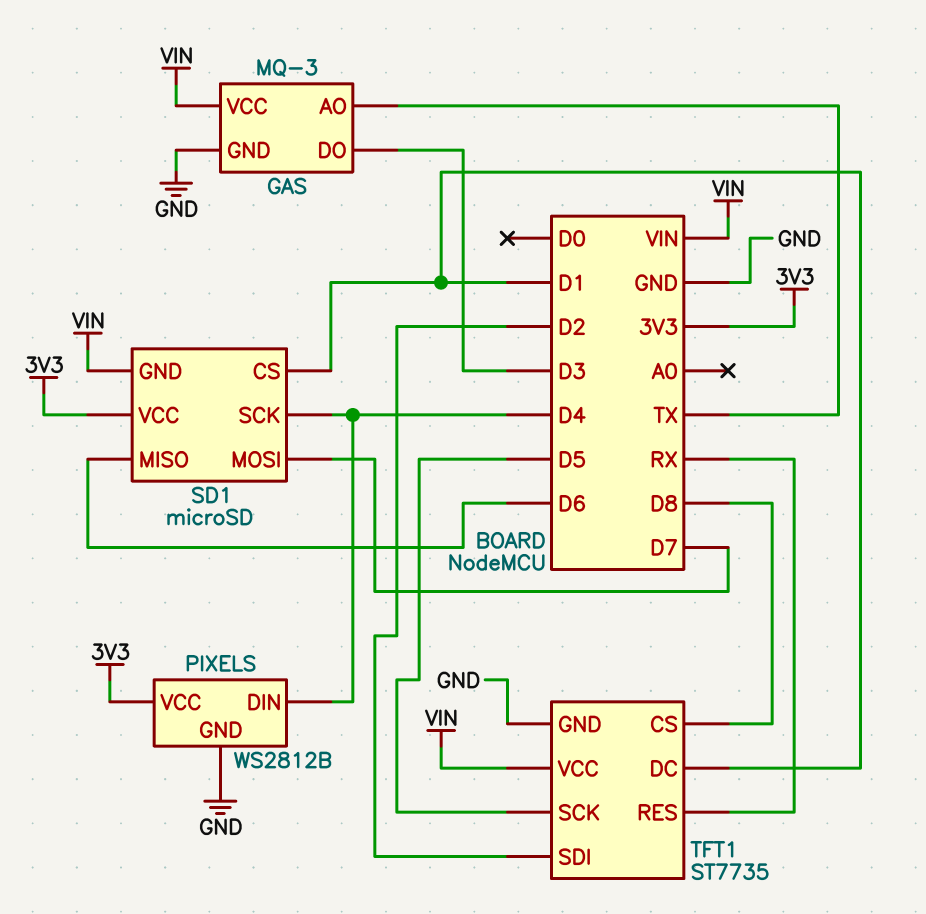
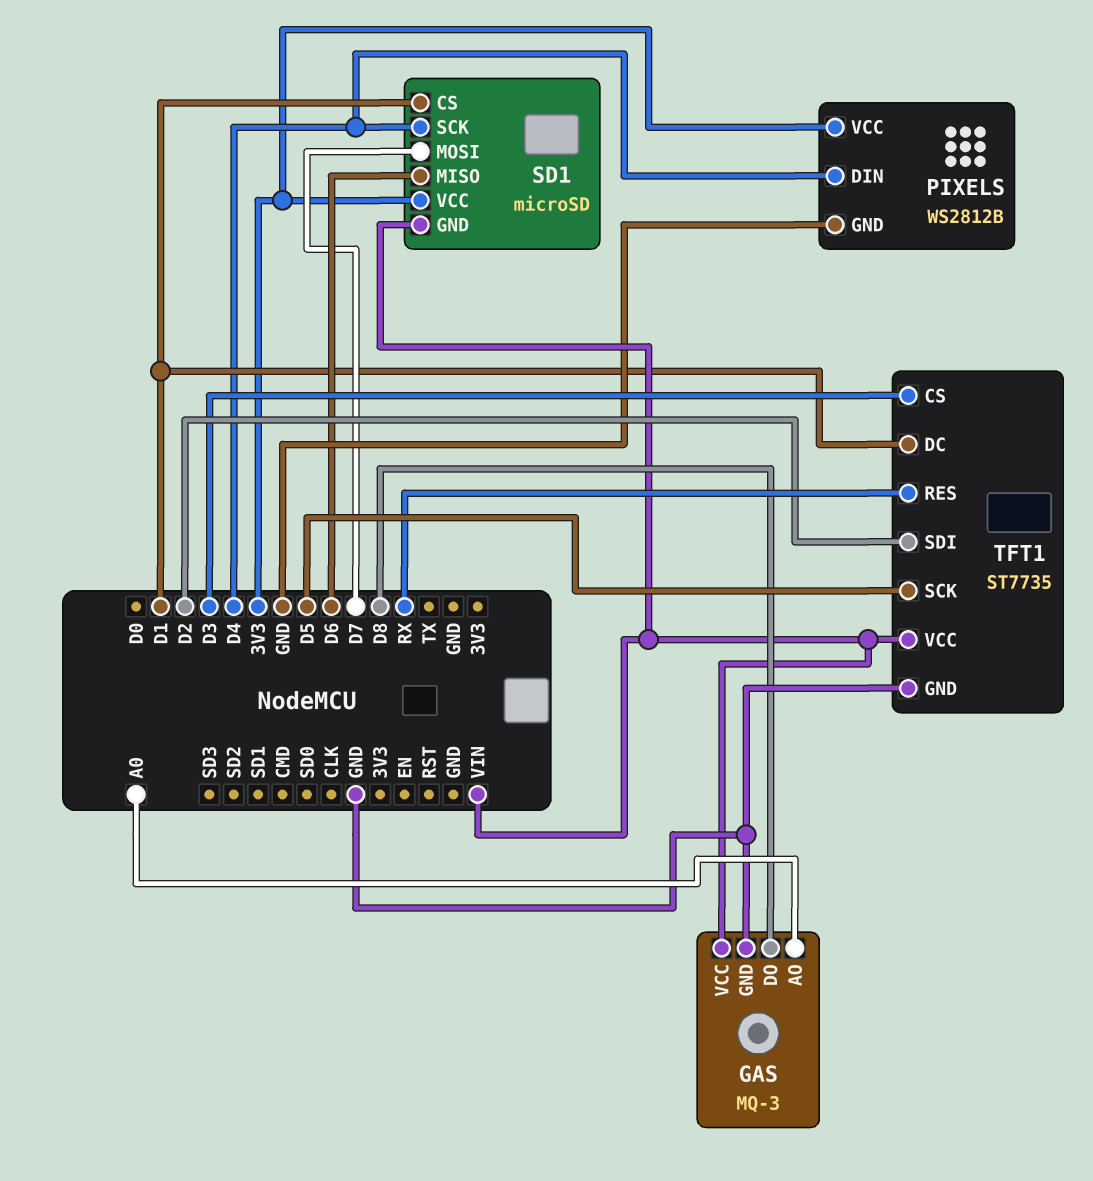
GAS pin AO: TX -> A0
GAS pin DO: D3 -> D8
TFT1 pin CS: D8 -> D3

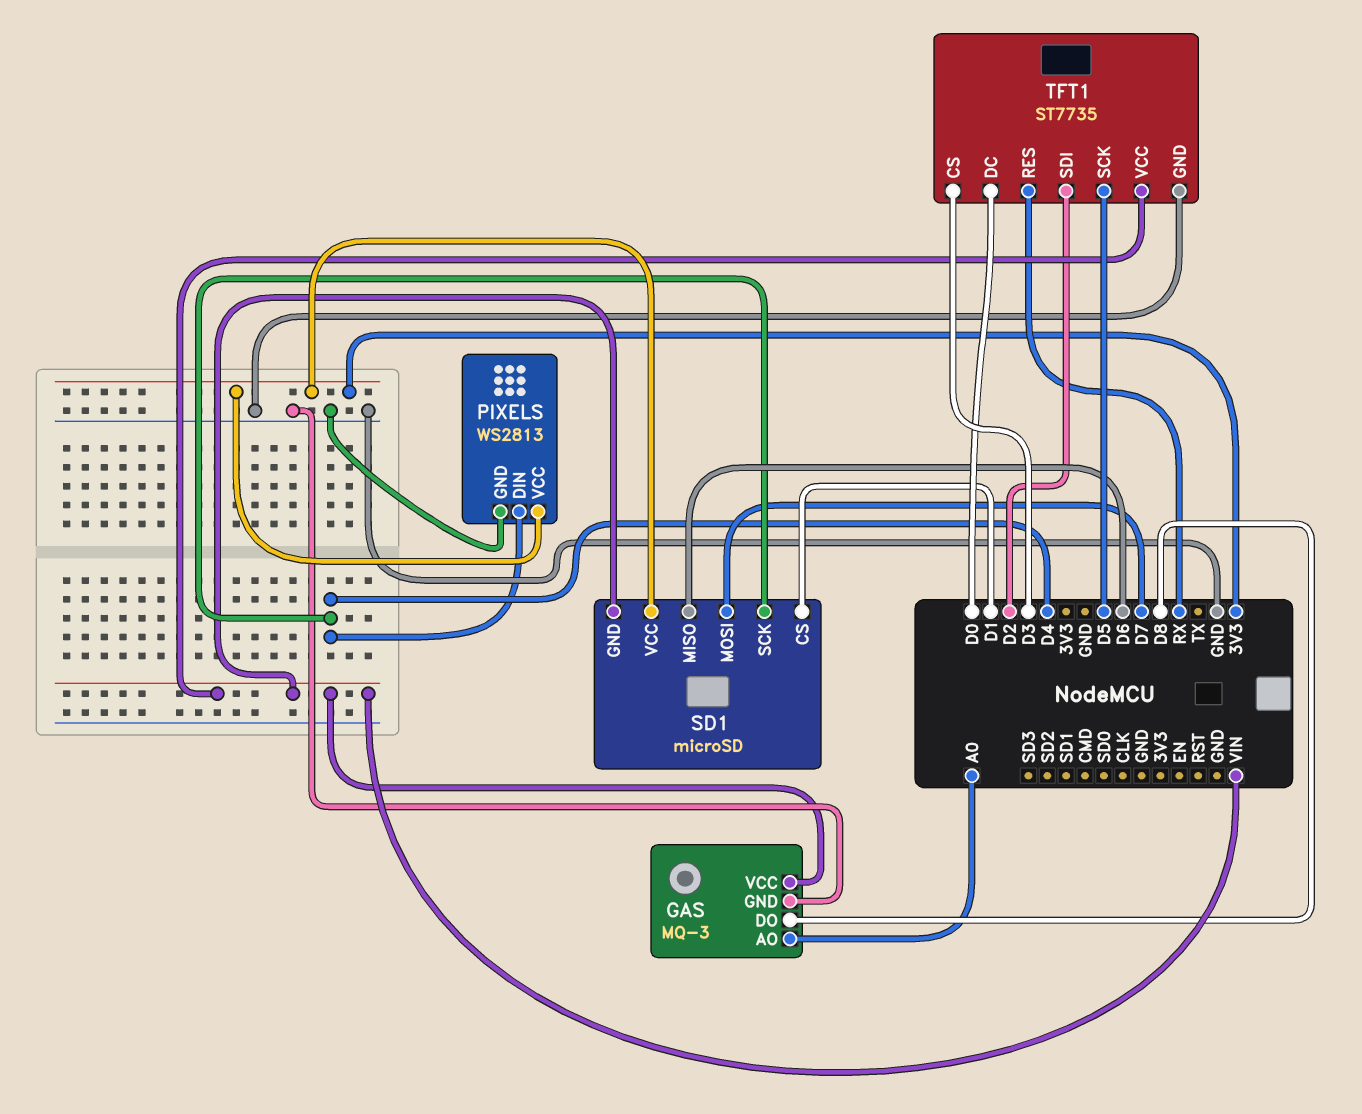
PIXELS: WS2812B -> WS2813
TFT1 pin DC: D1 -> D0

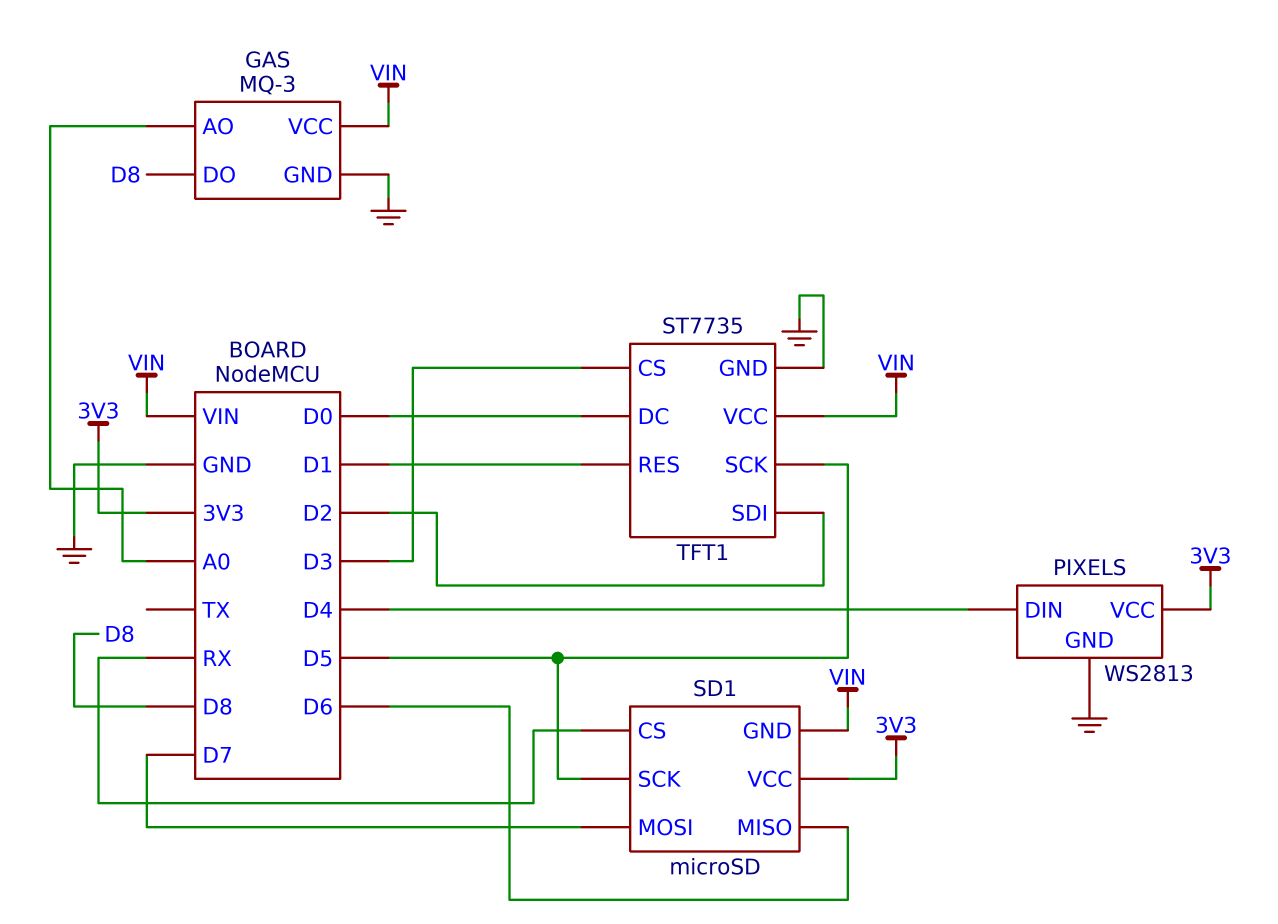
SD1 pin CS: D1 -> RX
SD1 pin SCK: D4 -> D5
TFT1 pin RES: RX -> D1

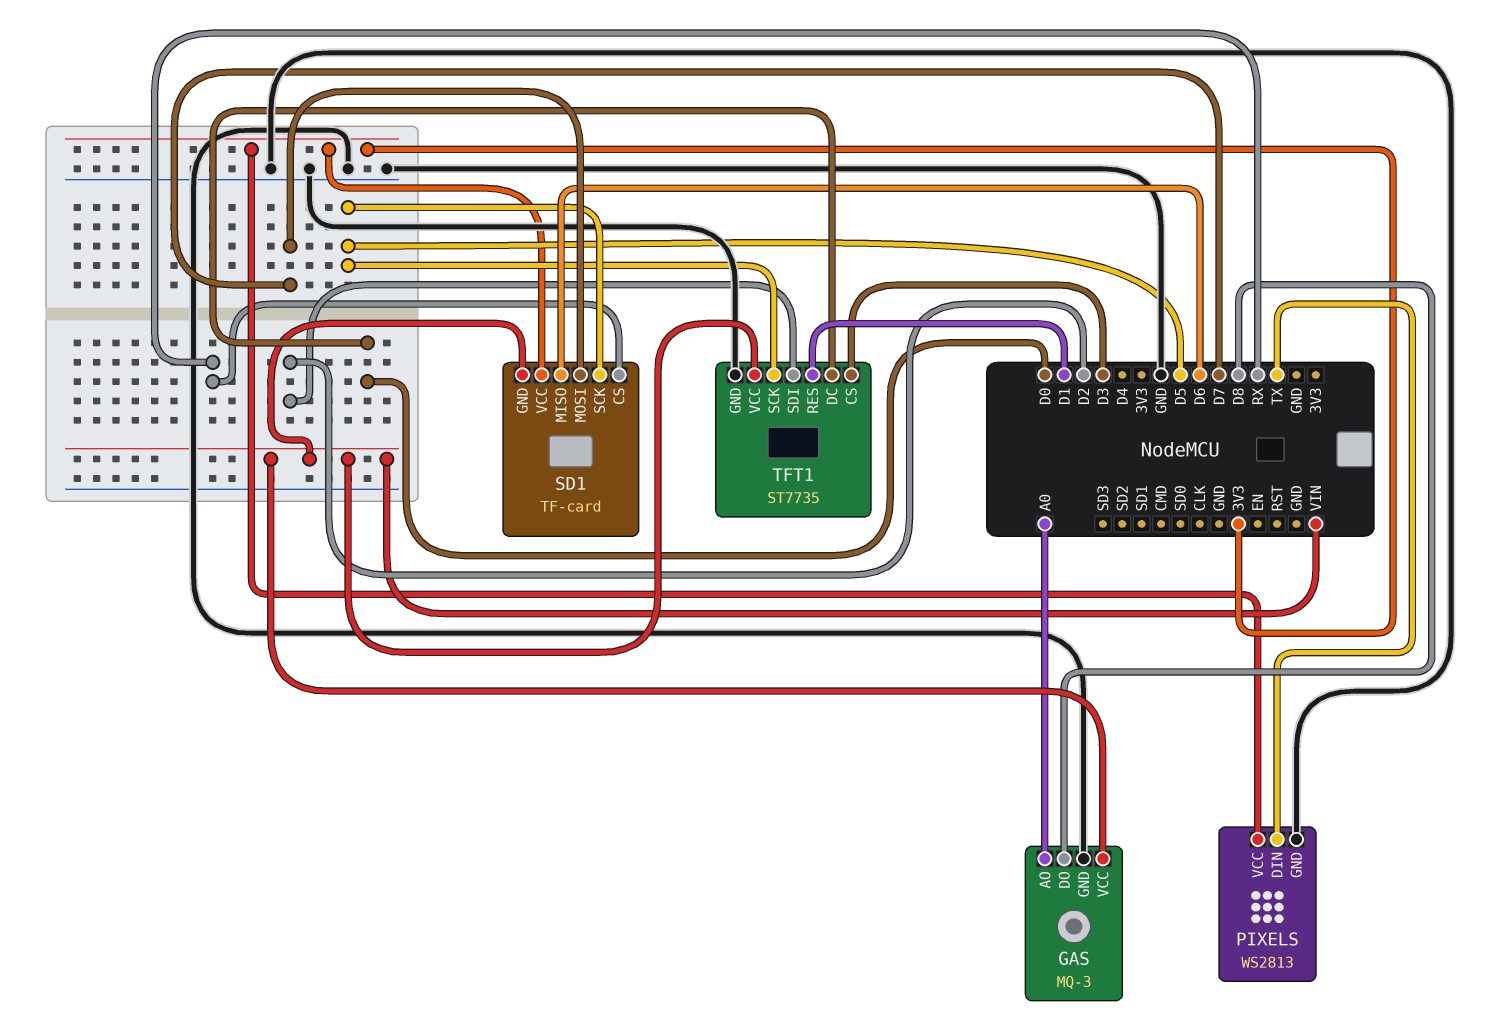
PIXELS pin DIN: D4 -> TX
SD1: microSD -> TF-card

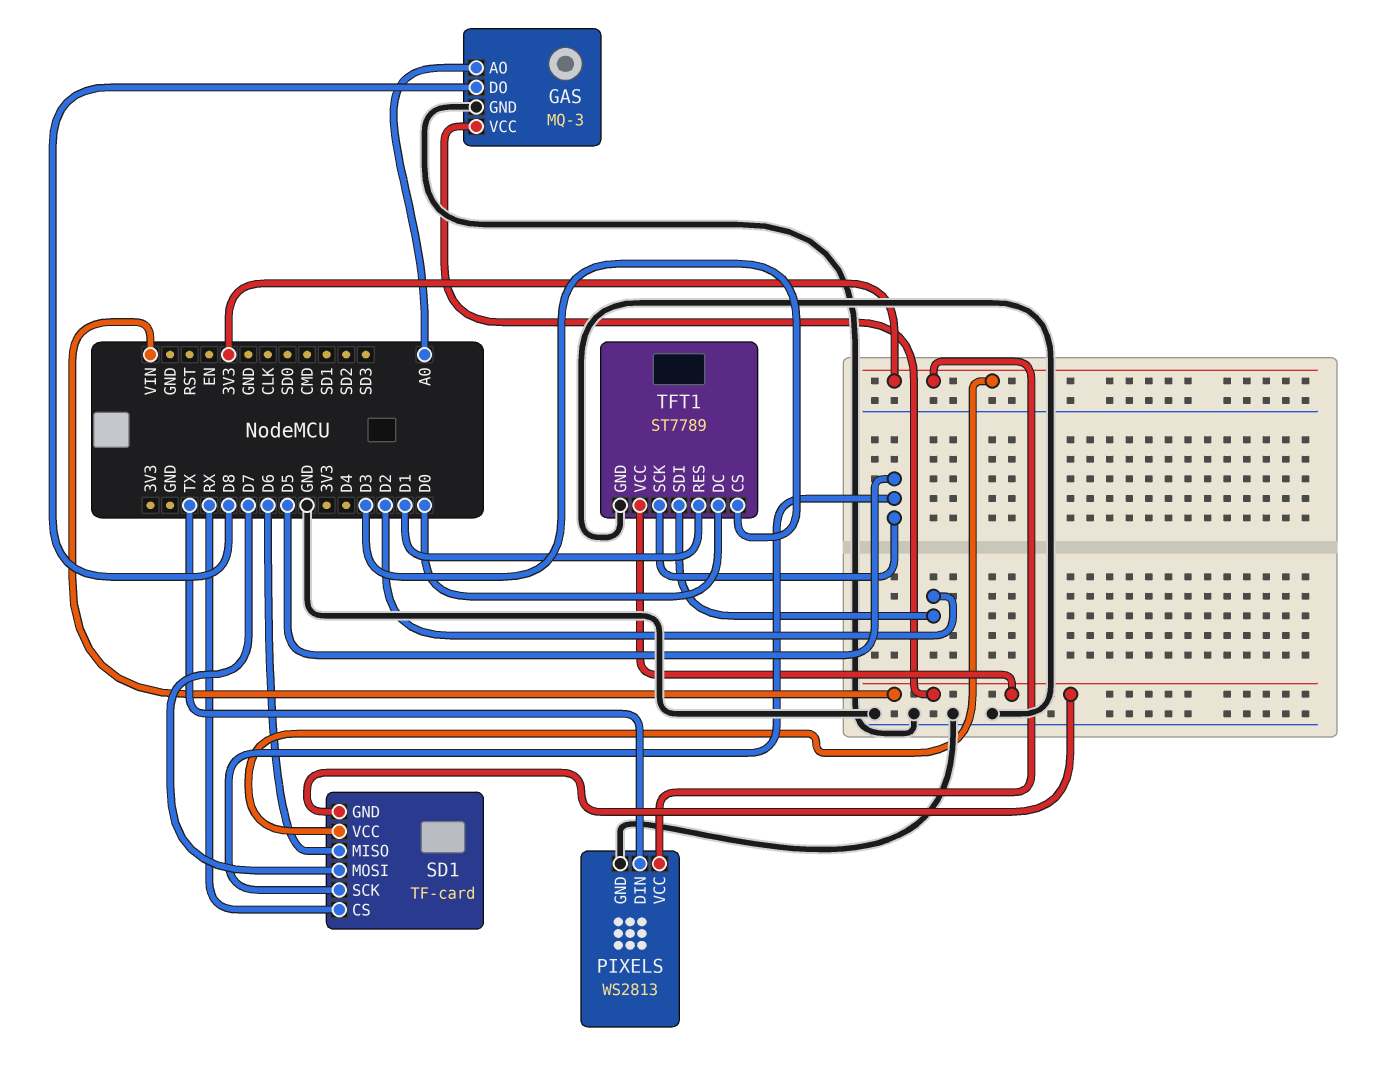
TFT1: ST7735 -> ST7789

